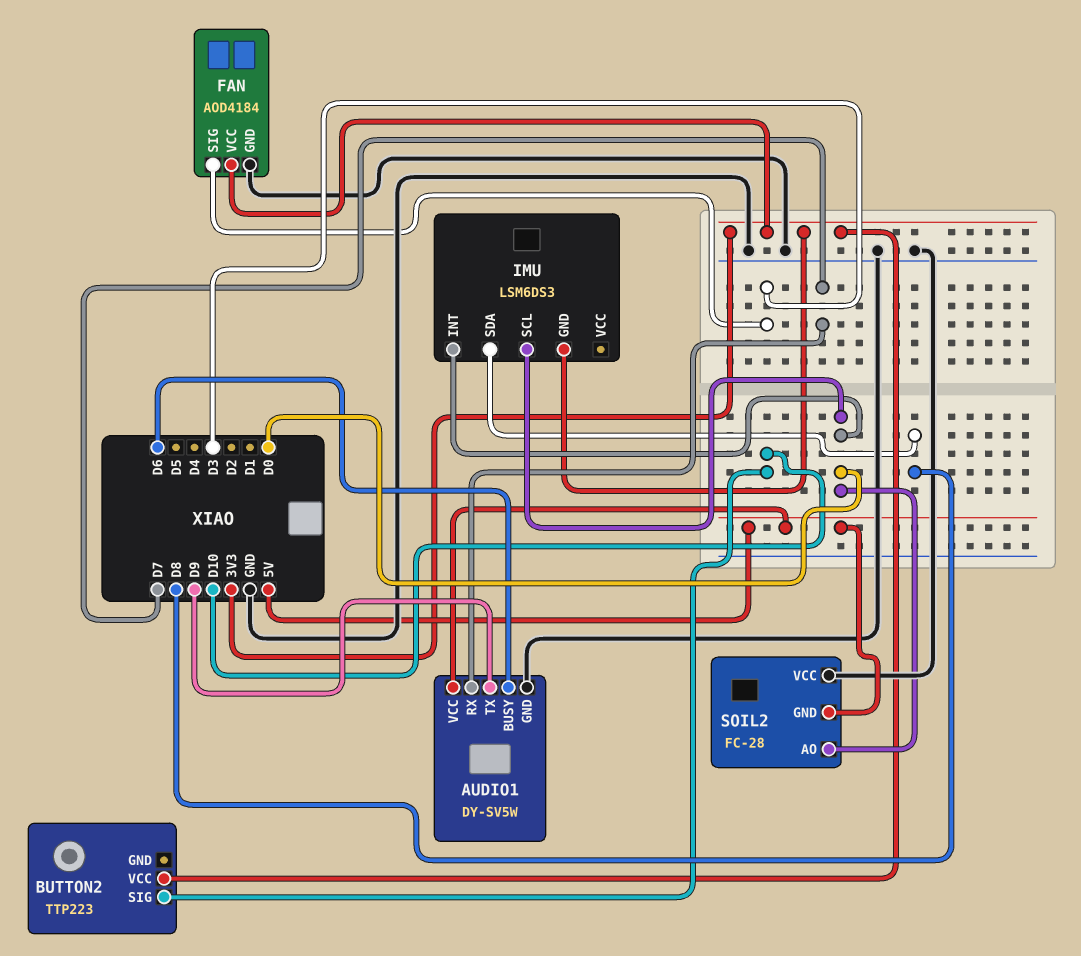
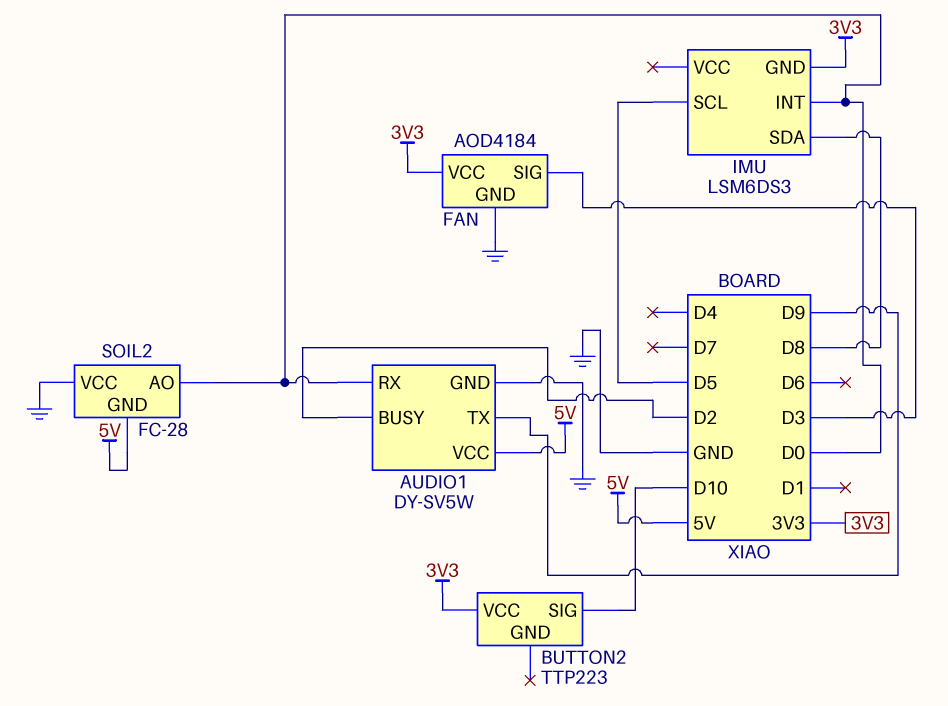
AUDIO1 pin BUSY: D6 -> D2
AUDIO1 pin RX: D7 -> D0
IMU pin SCL: D0 -> D5

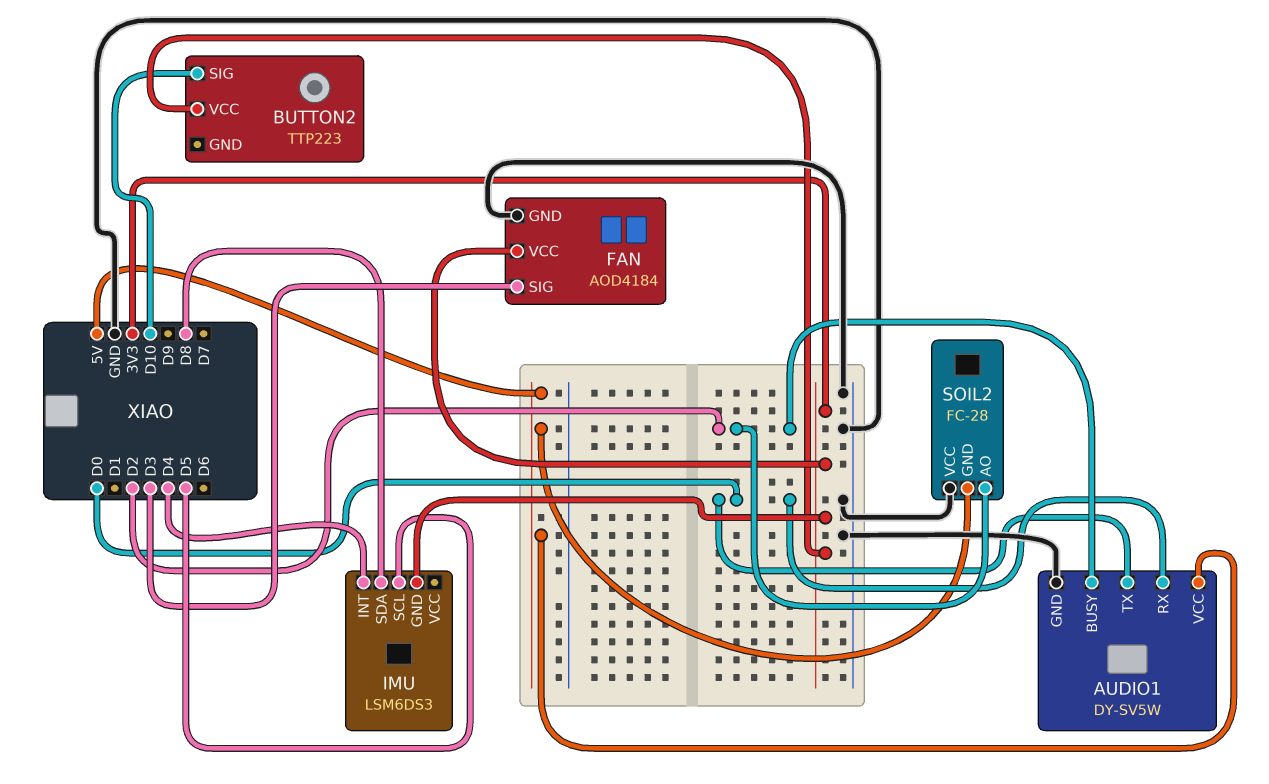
AUDIO1 pin TX: D9 -> D0
IMU pin INT: D0 -> D4
SOIL2 pin AO: D0 -> D2

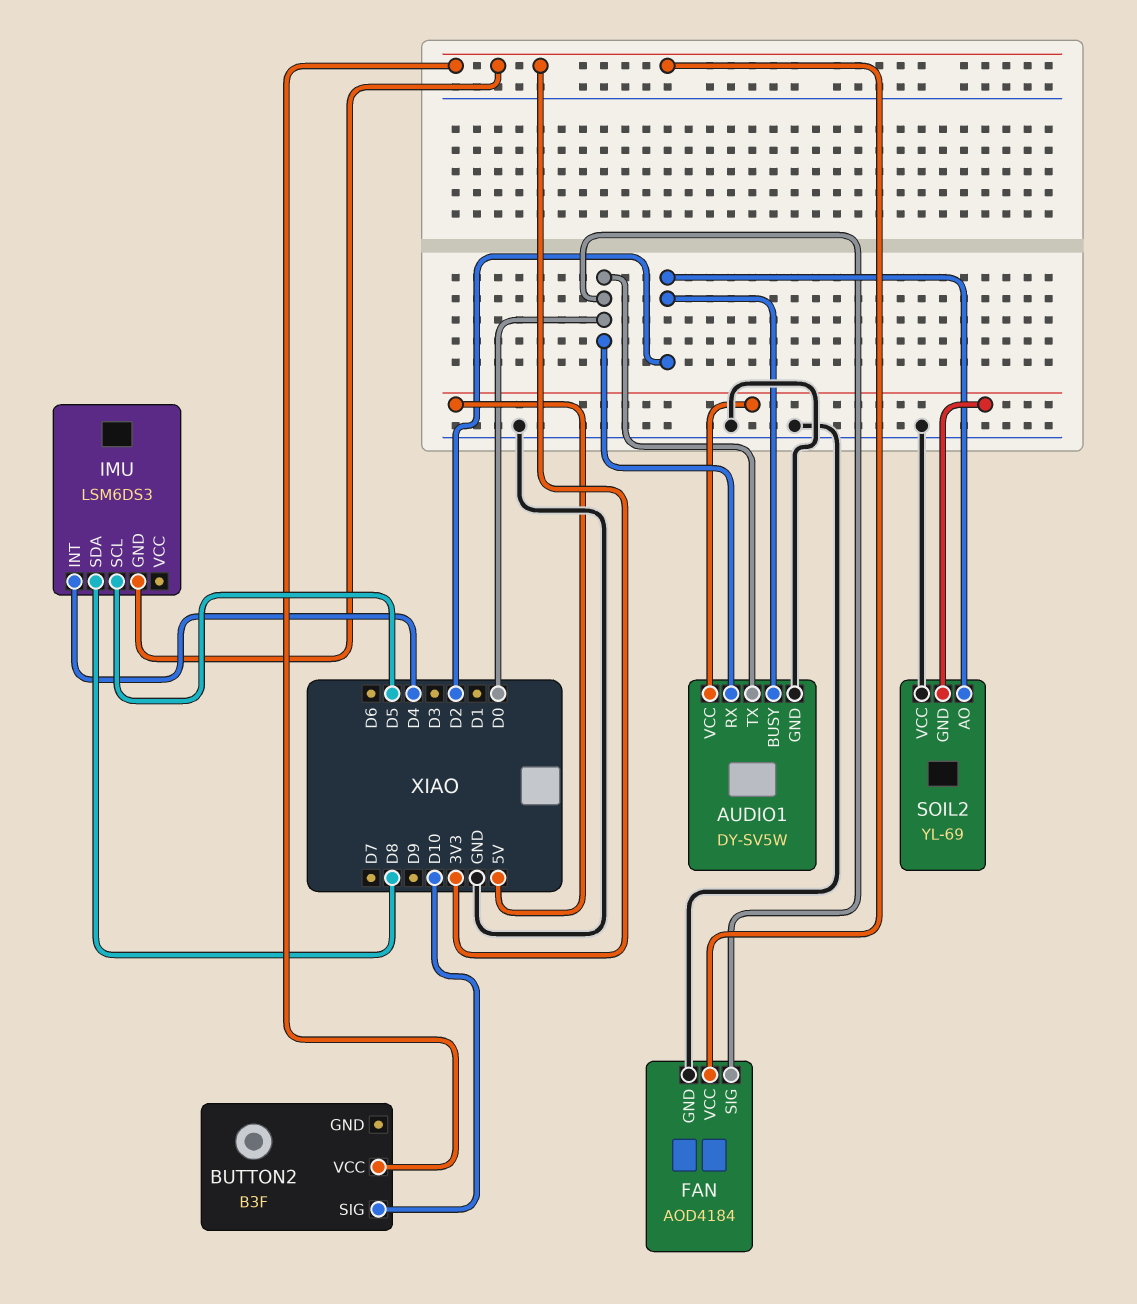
BUTTON2: TTP223 -> B3F
FAN pin SIG: D3 -> D0
SOIL2: FC-28 -> YL-69

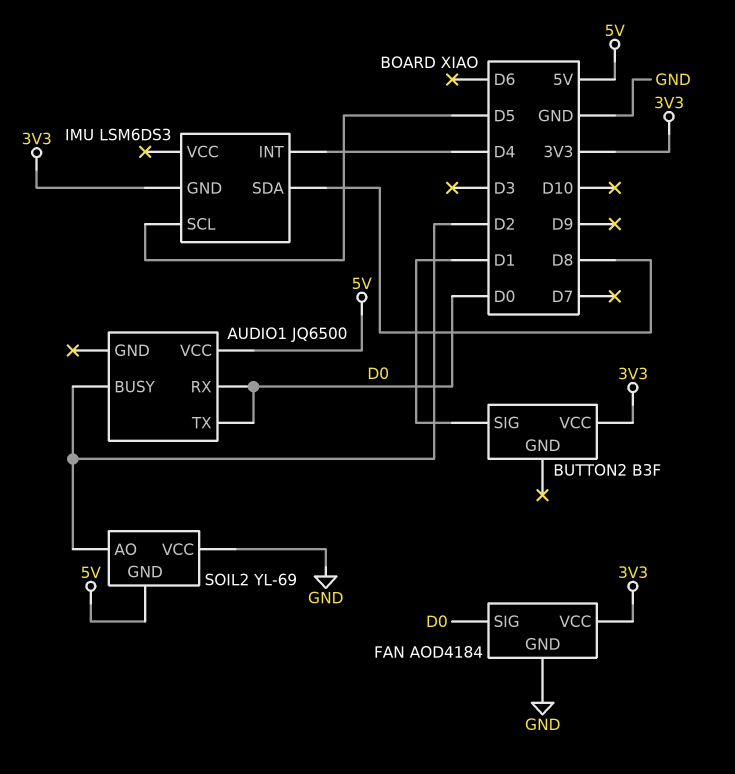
AUDIO1: DY-SV5W -> JQ6500
AUDIO1 pin GND: GND -> none
BUTTON2 pin SIG: D10 -> D1

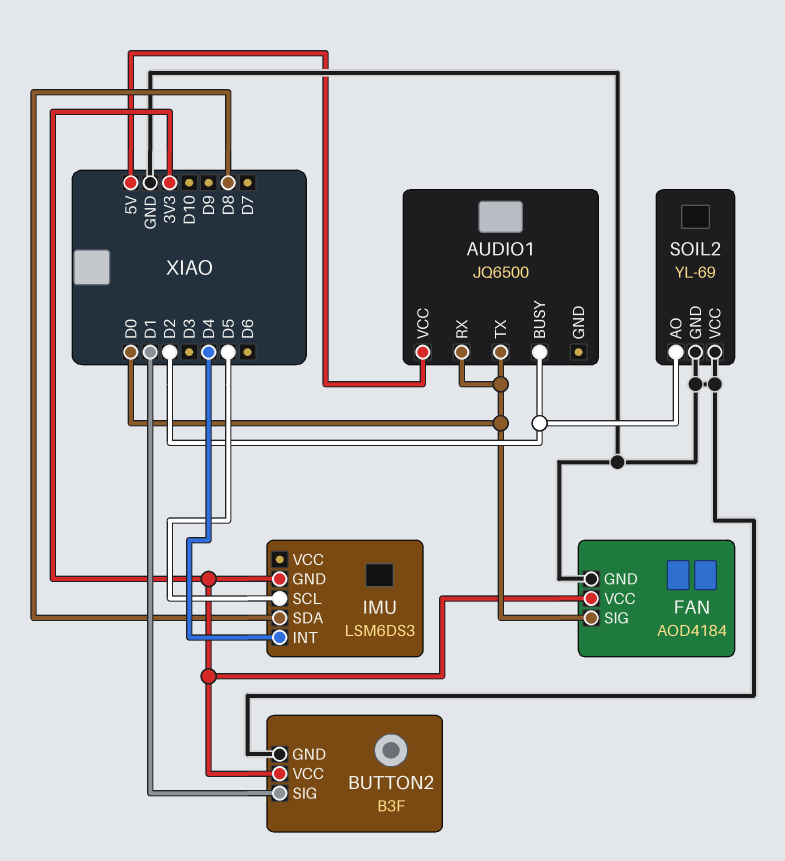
BUTTON2 pin GND: none -> GND
SOIL2 pin GND: 5V -> GND

